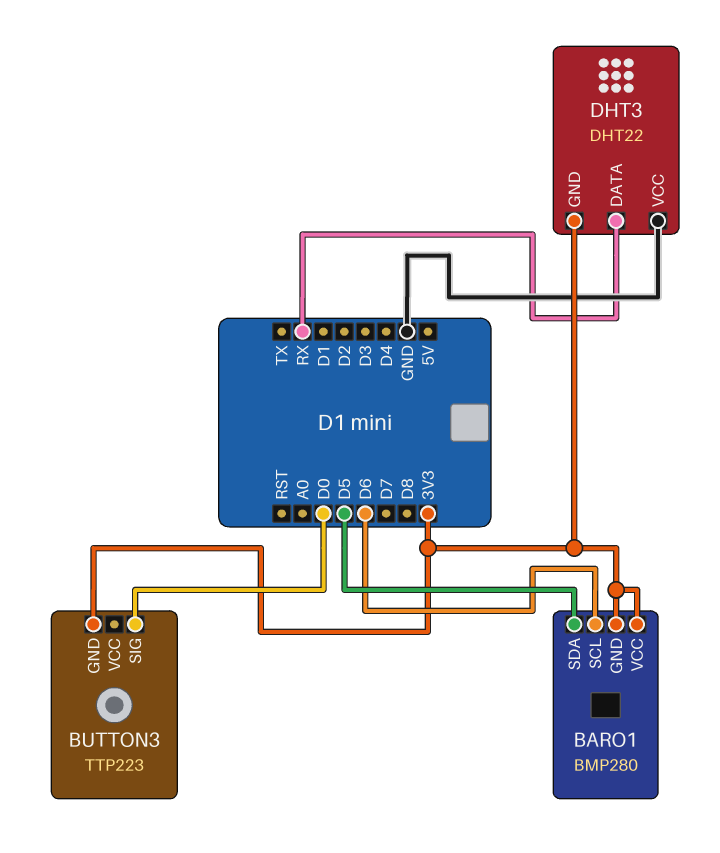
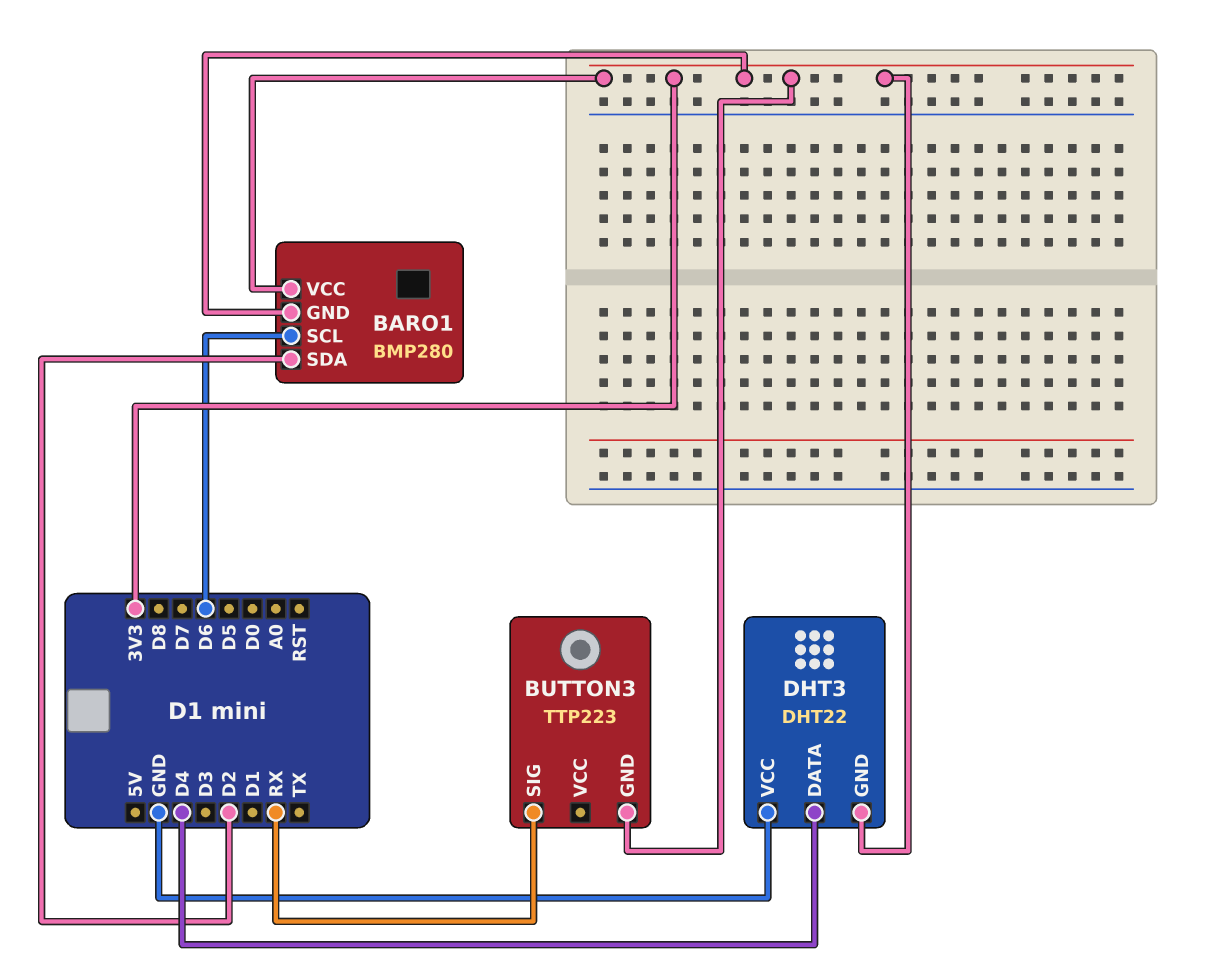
BARO1 pin SDA: D5 -> D2
BUTTON3 pin SIG: D0 -> RX
DHT3 pin DATA: RX -> D4

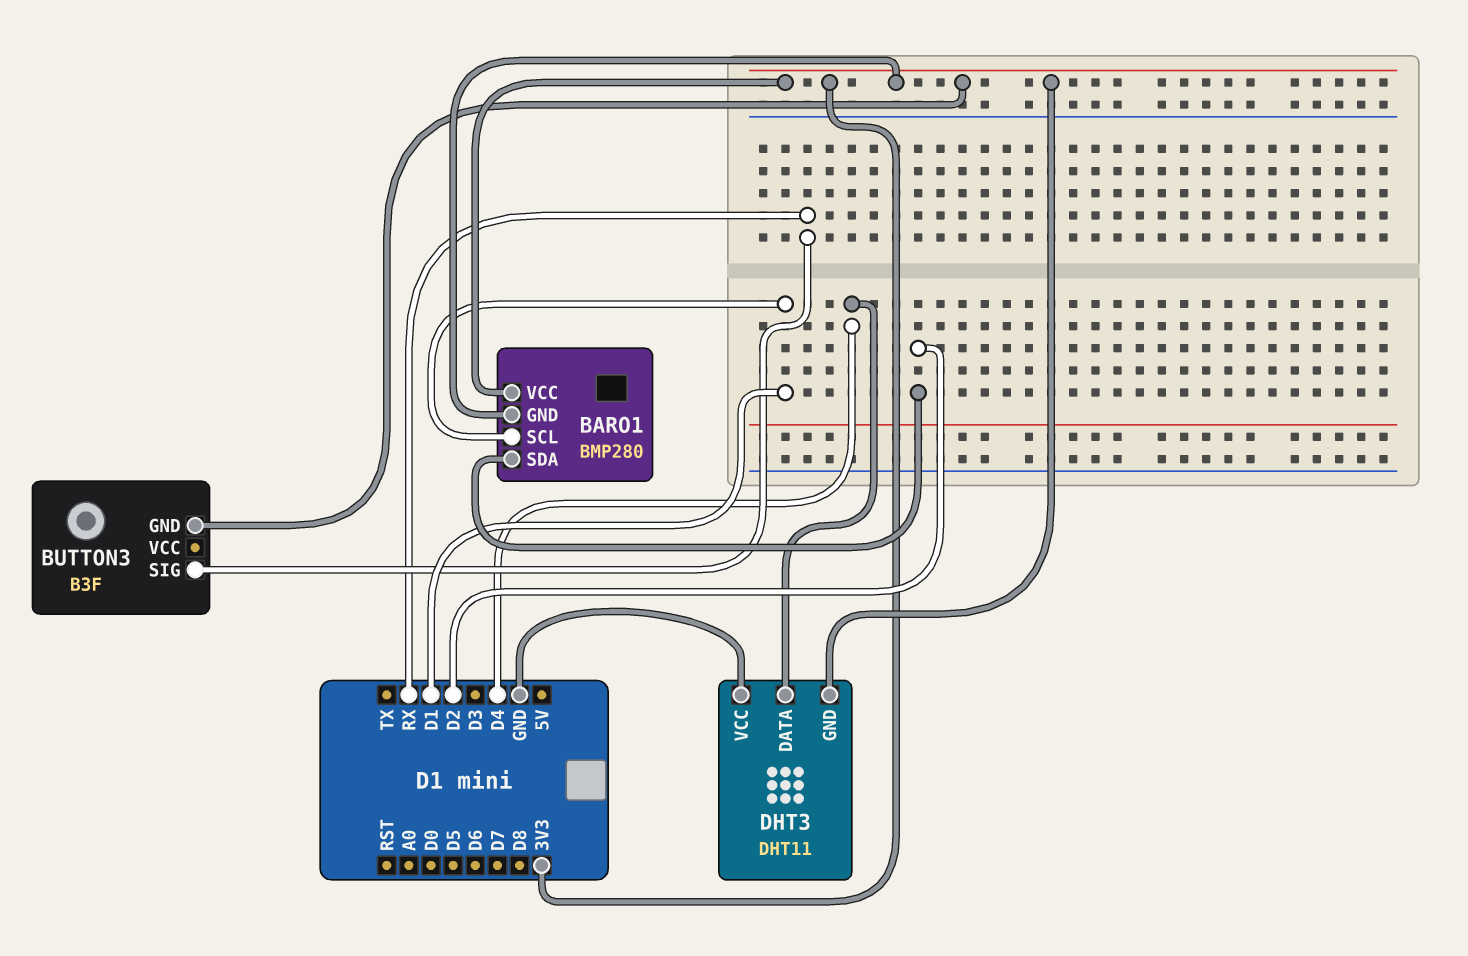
BARO1 pin SCL: D6 -> D1
BUTTON3: TTP223 -> B3F
DHT3: DHT22 -> DHT11

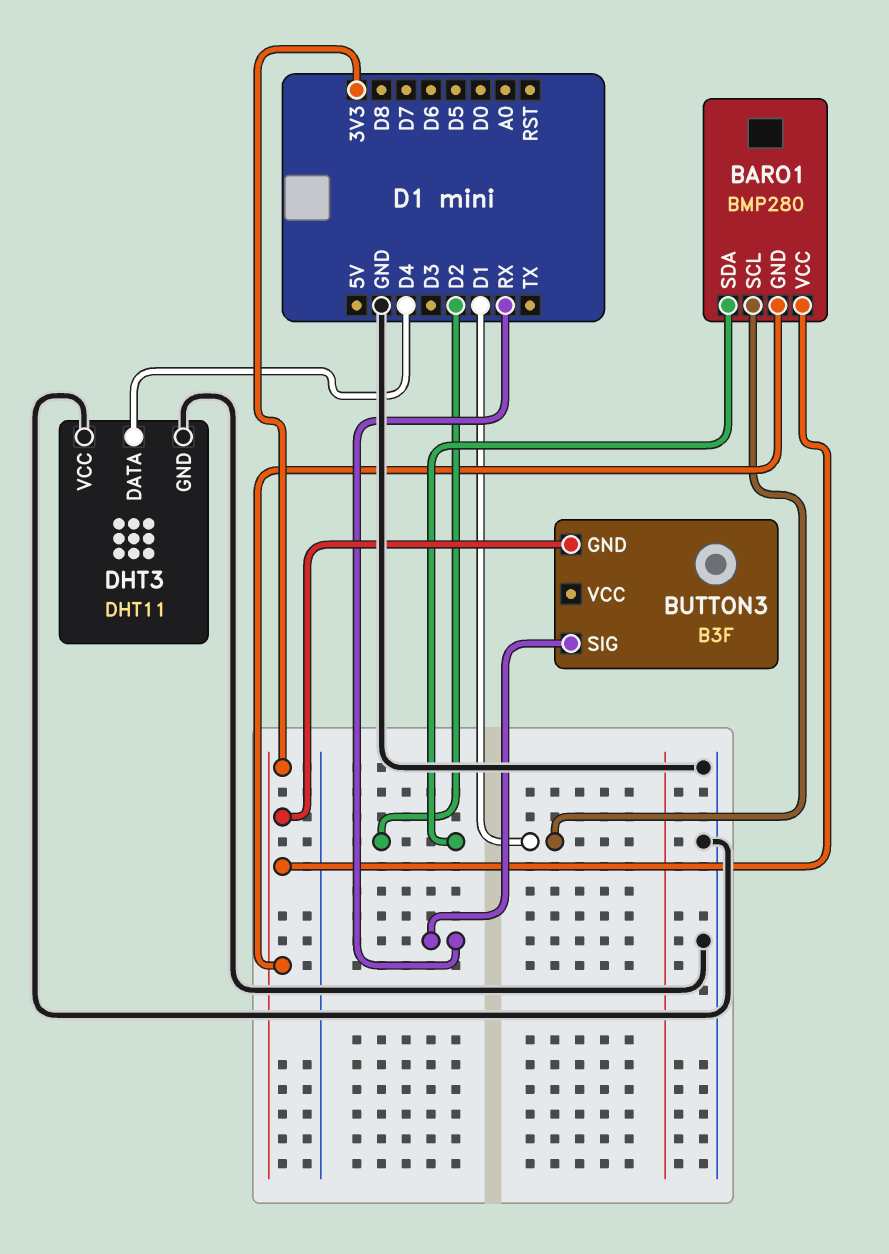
DHT3 pin GND: 3V3 -> GND

